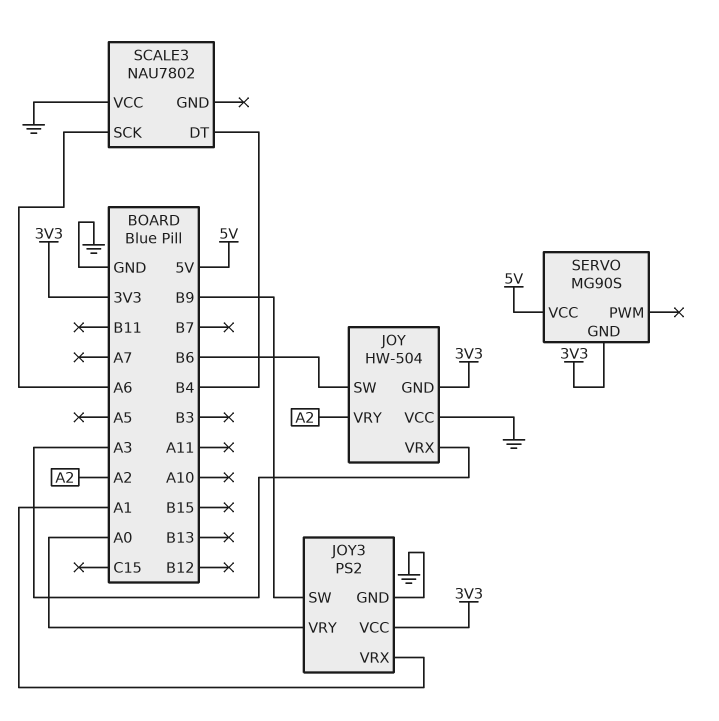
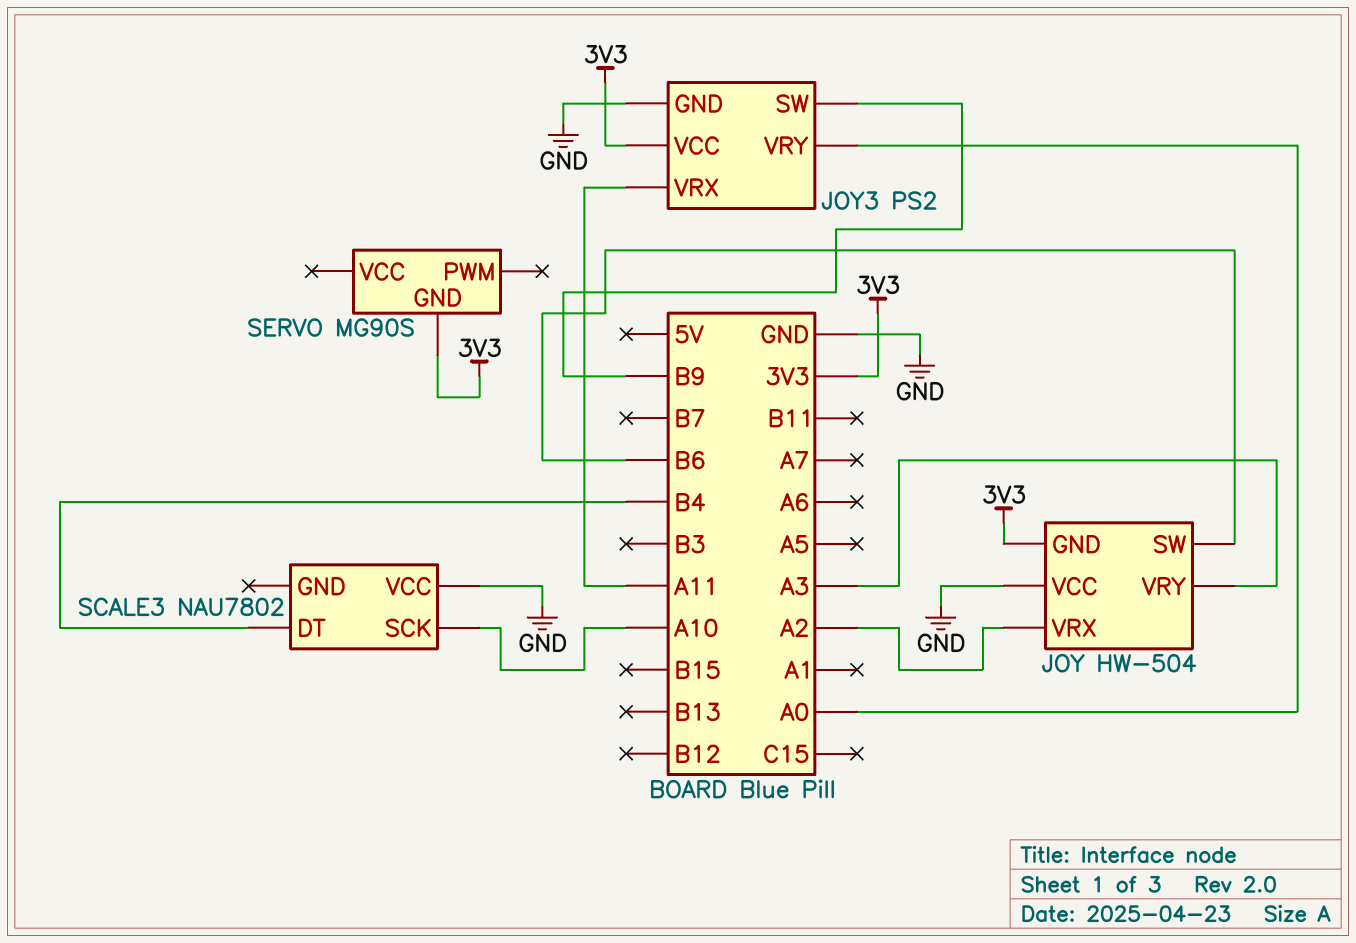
JOY pin VRX: A3 -> A2
JOY pin VRY: A2 -> A3
JOY3 pin VRX: A1 -> A11
SCALE3 pin SCK: A6 -> A10
SERVO pin VCC: 5V -> none

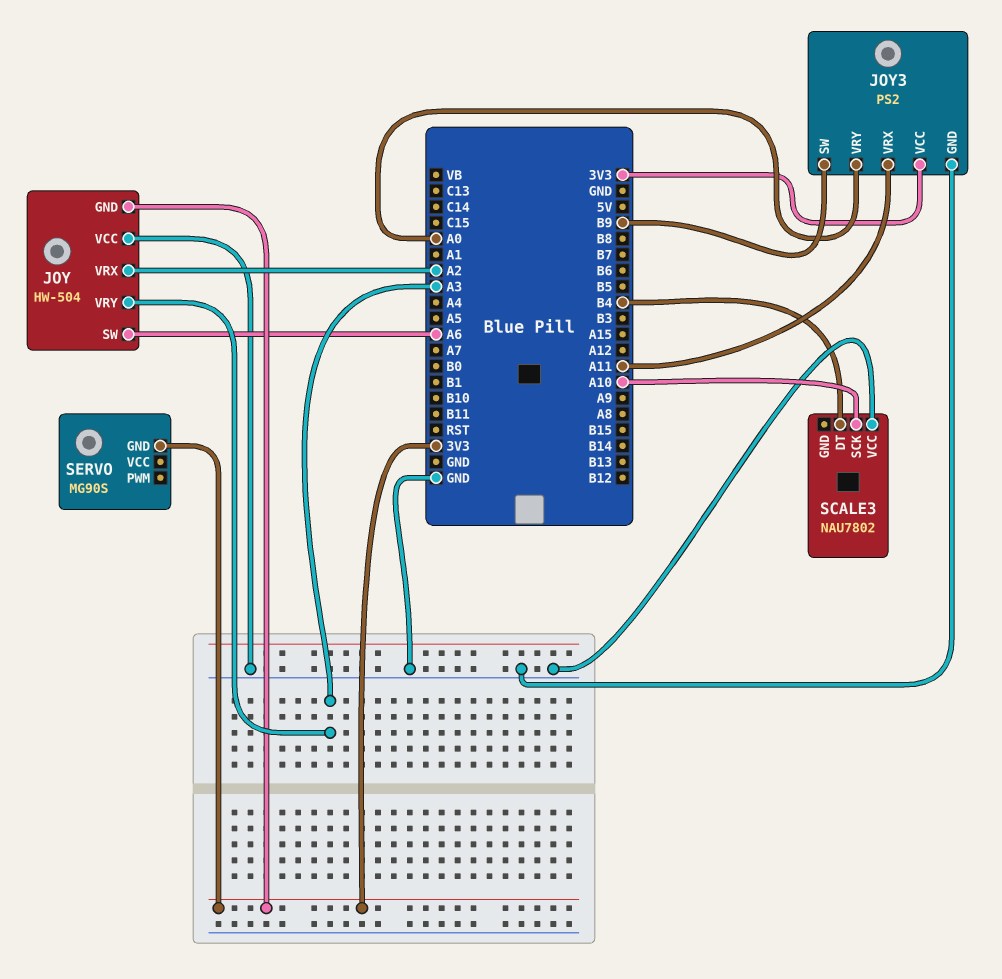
JOY pin SW: B6 -> A6

